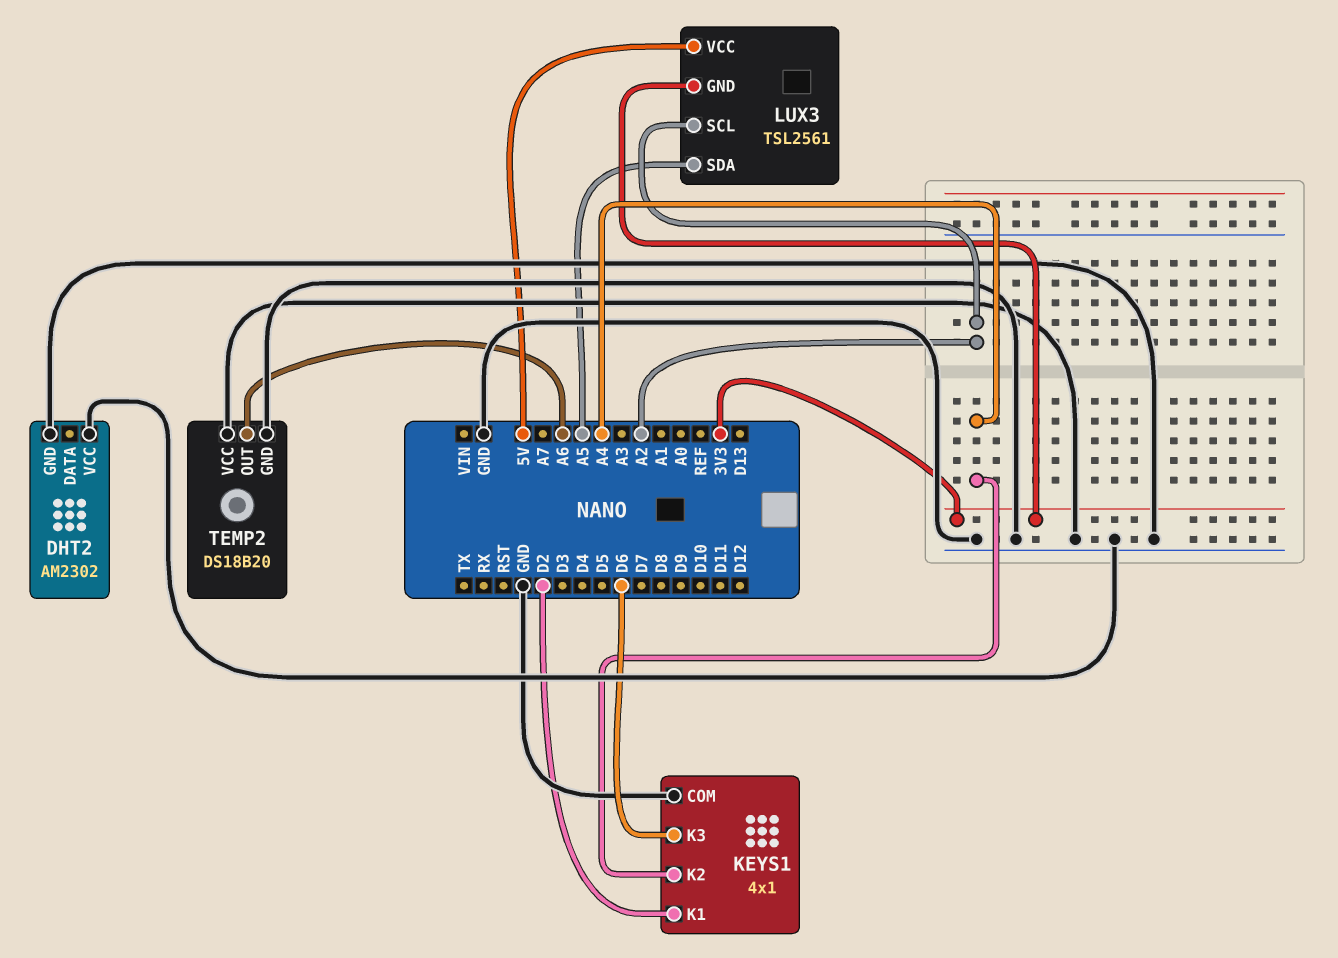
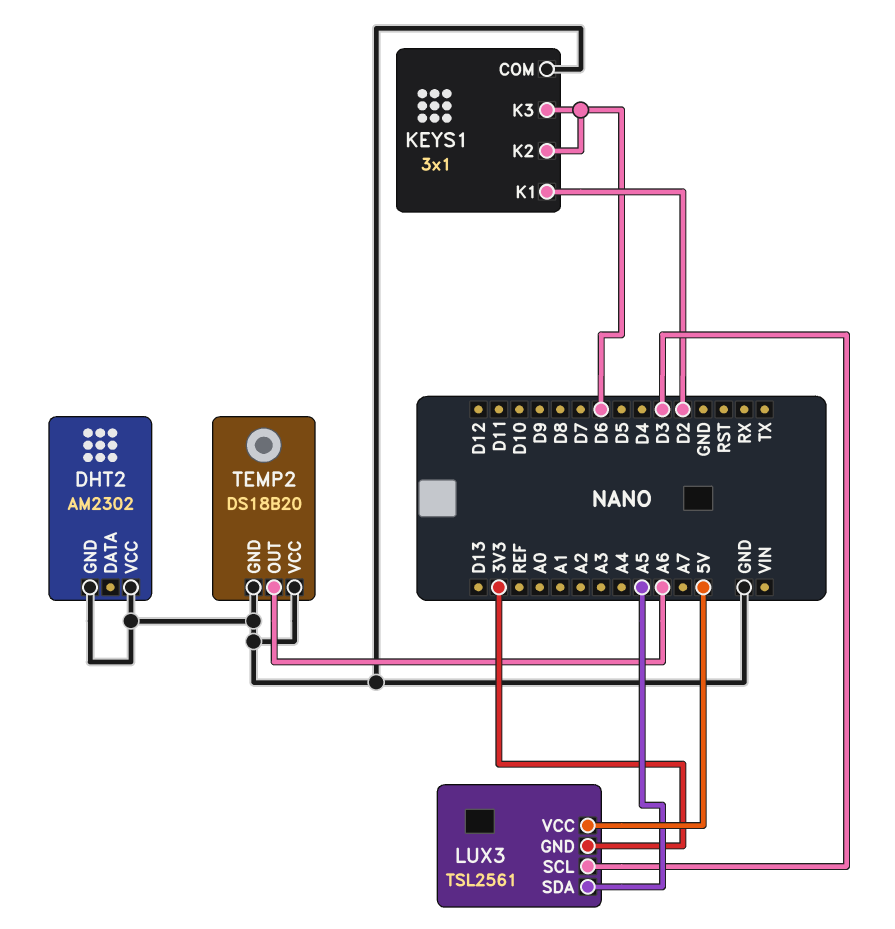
KEYS1: 4x1 -> 3x1
KEYS1 pin K2: A4 -> D6
LUX3 pin SCL: A2 -> D3

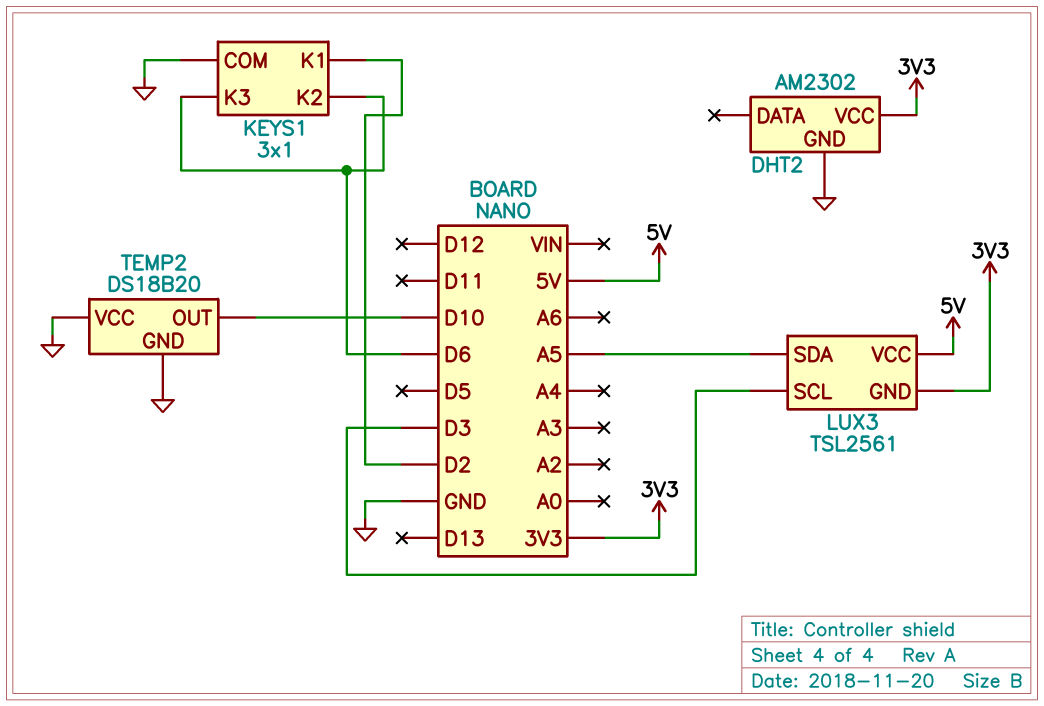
DHT2 pin VCC: GND -> 3V3
TEMP2 pin OUT: A6 -> D10

